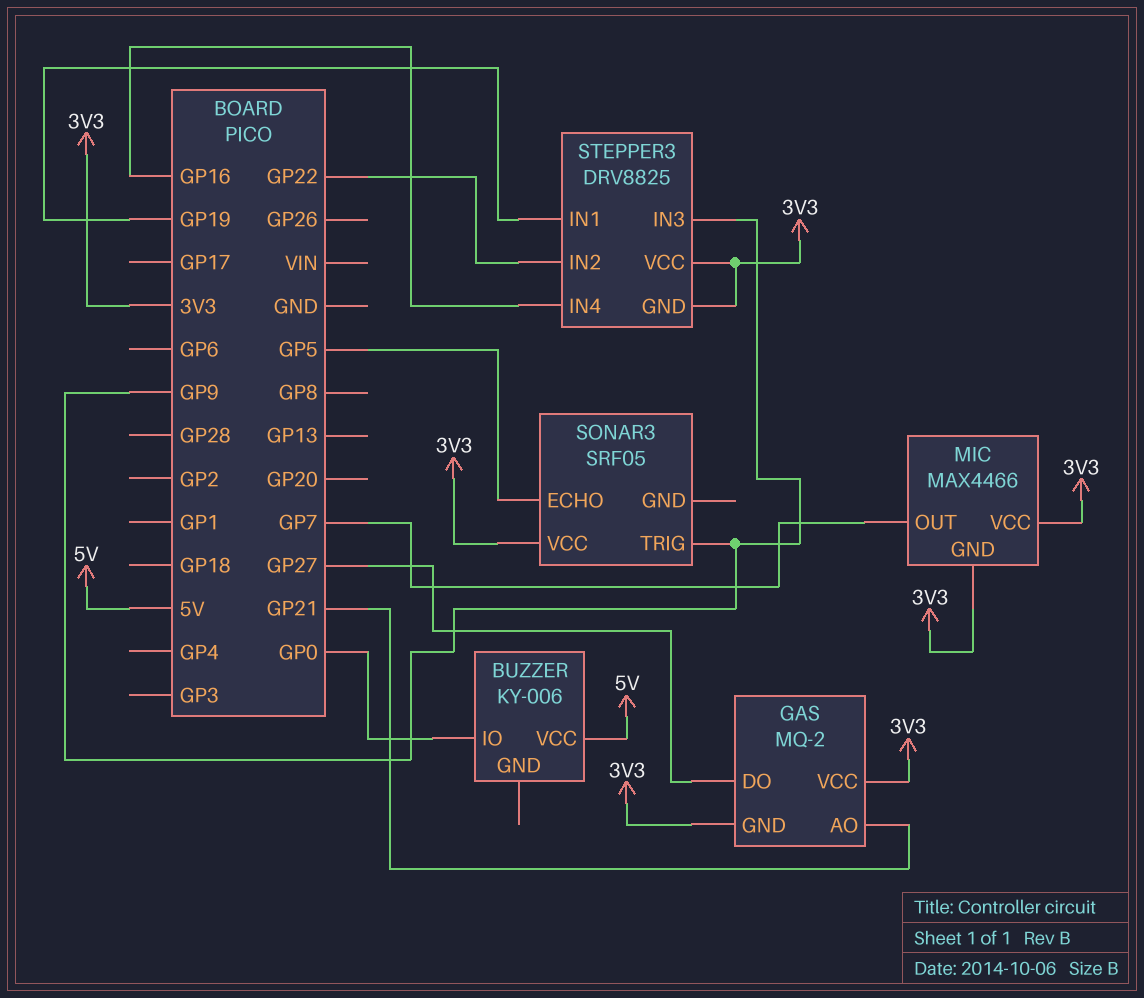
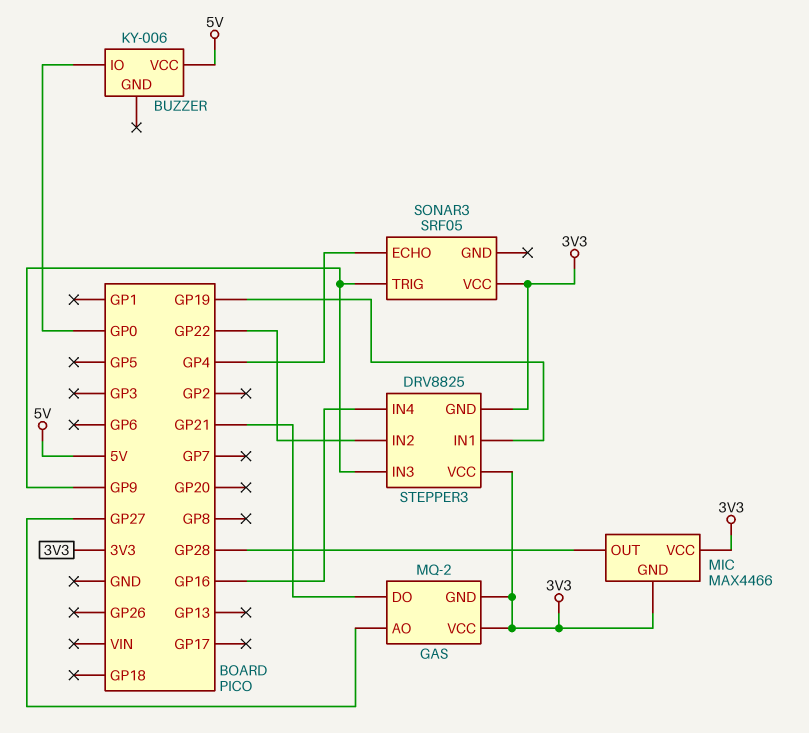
GAS pin AO: GP21 -> GP27
GAS pin DO: GP27 -> GP21
MIC pin OUT: GP7 -> GP28
SONAR3 pin ECHO: GP5 -> GP4

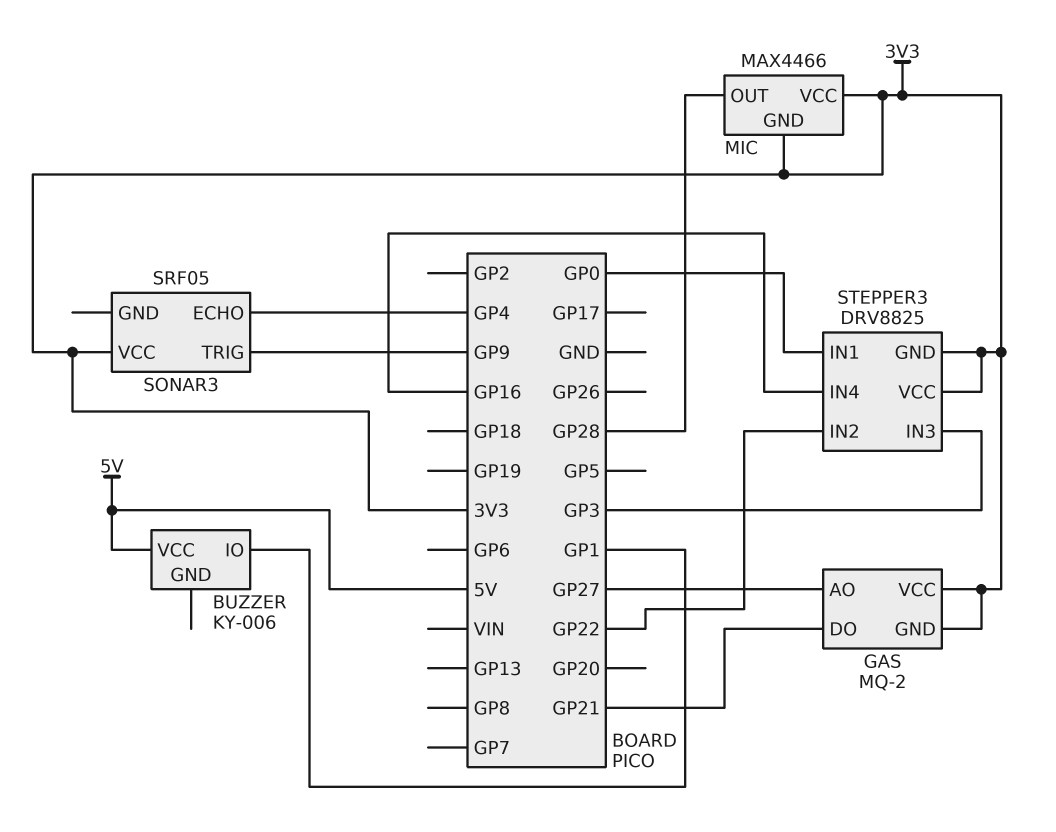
BUZZER pin IO: GP0 -> GP1
STEPPER3 pin IN1: GP19 -> GP0
STEPPER3 pin IN3: GP9 -> GP3

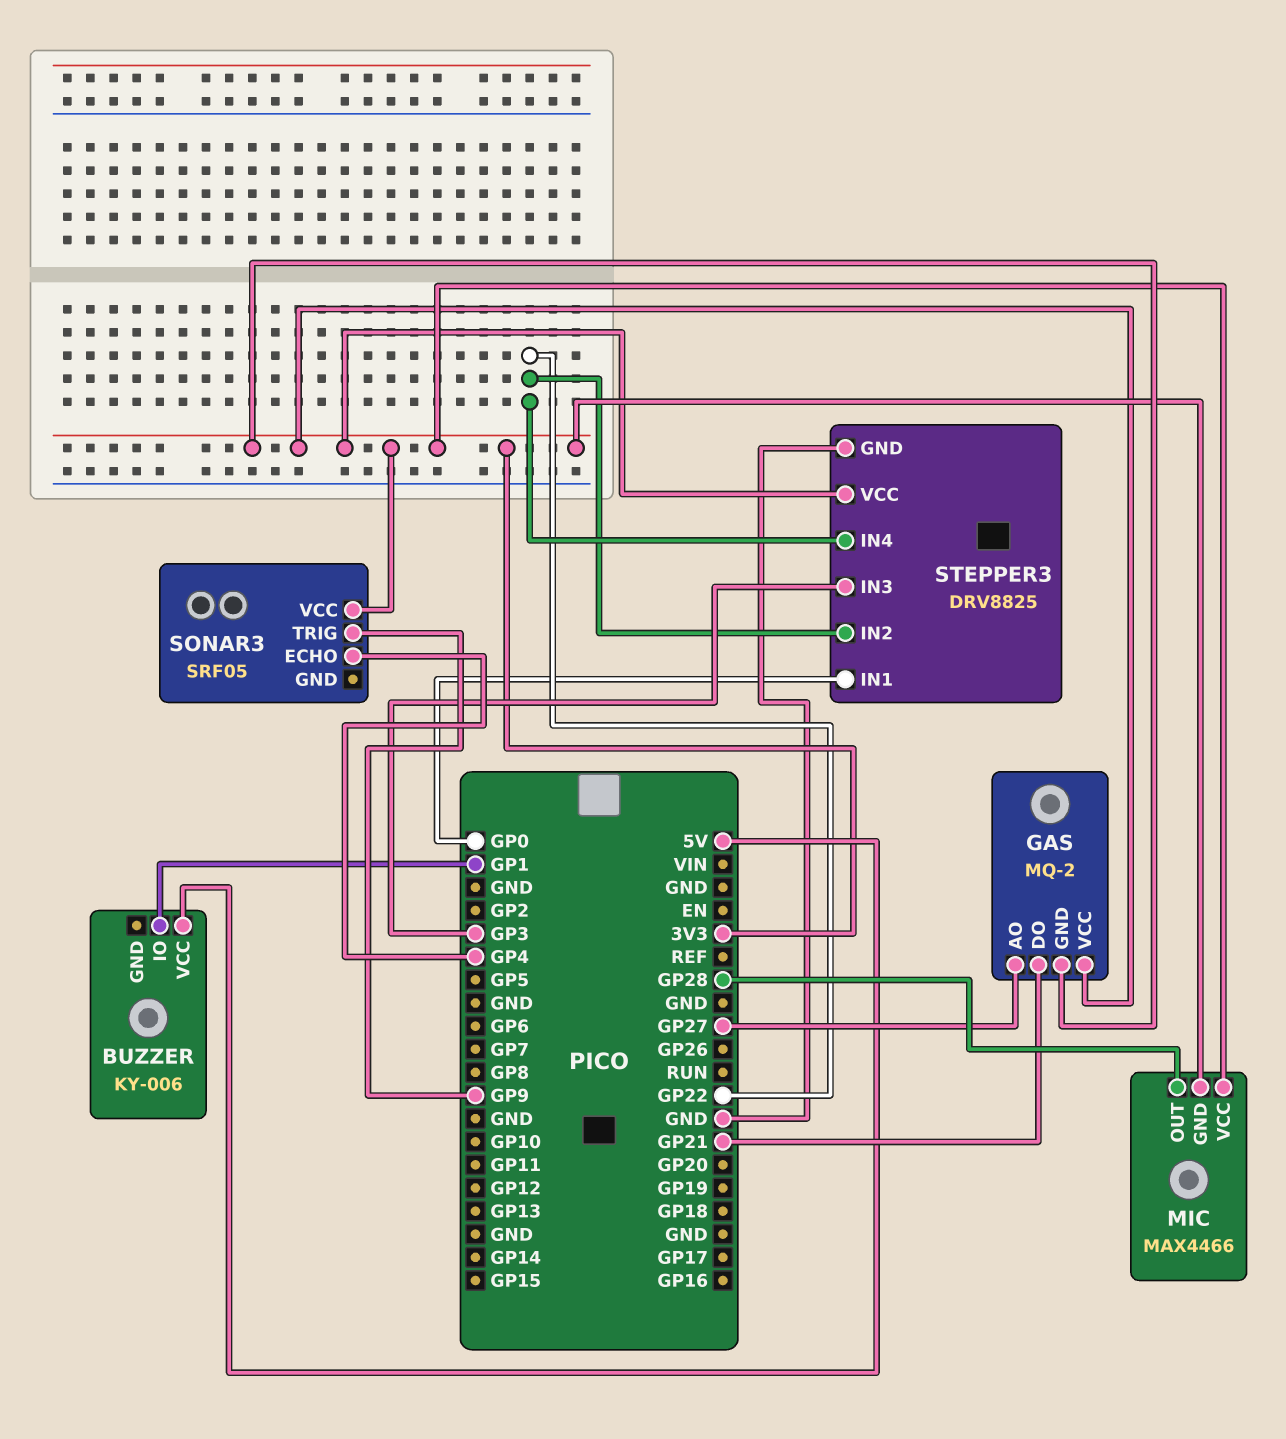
STEPPER3 pin GND: 3V3 -> GND
STEPPER3 pin IN4: GP16 -> GP22

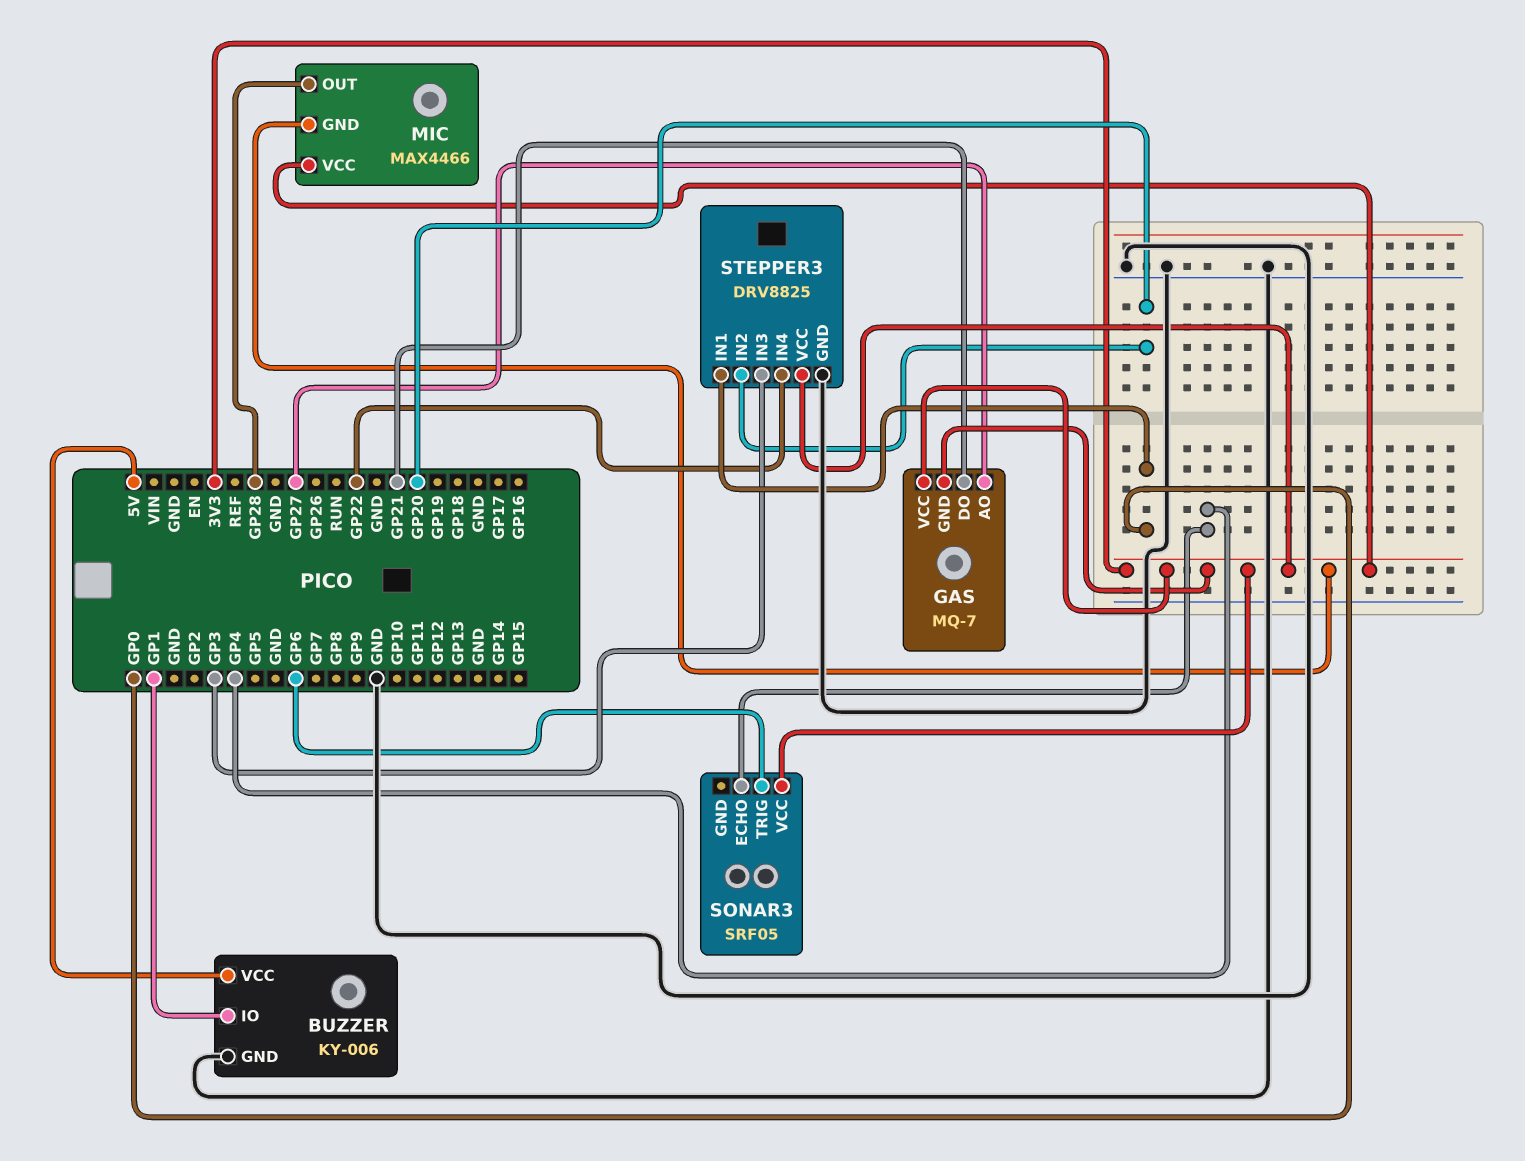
BUZZER pin GND: none -> GND
GAS: MQ-2 -> MQ-7
SONAR3 pin TRIG: GP9 -> GP6
STEPPER3 pin IN2: GP22 -> GP20

